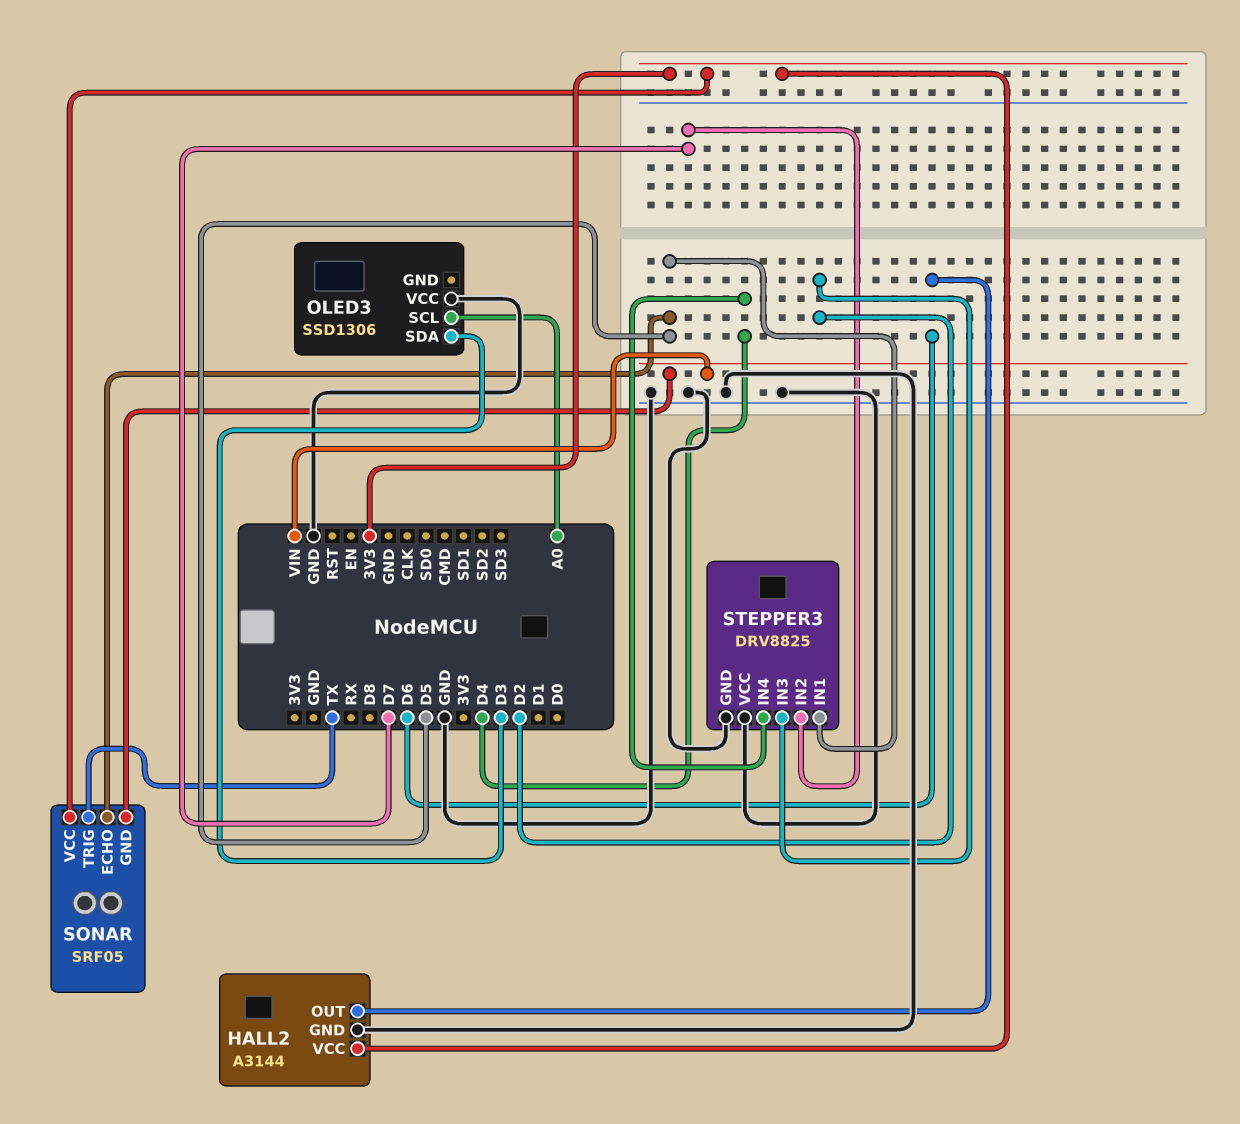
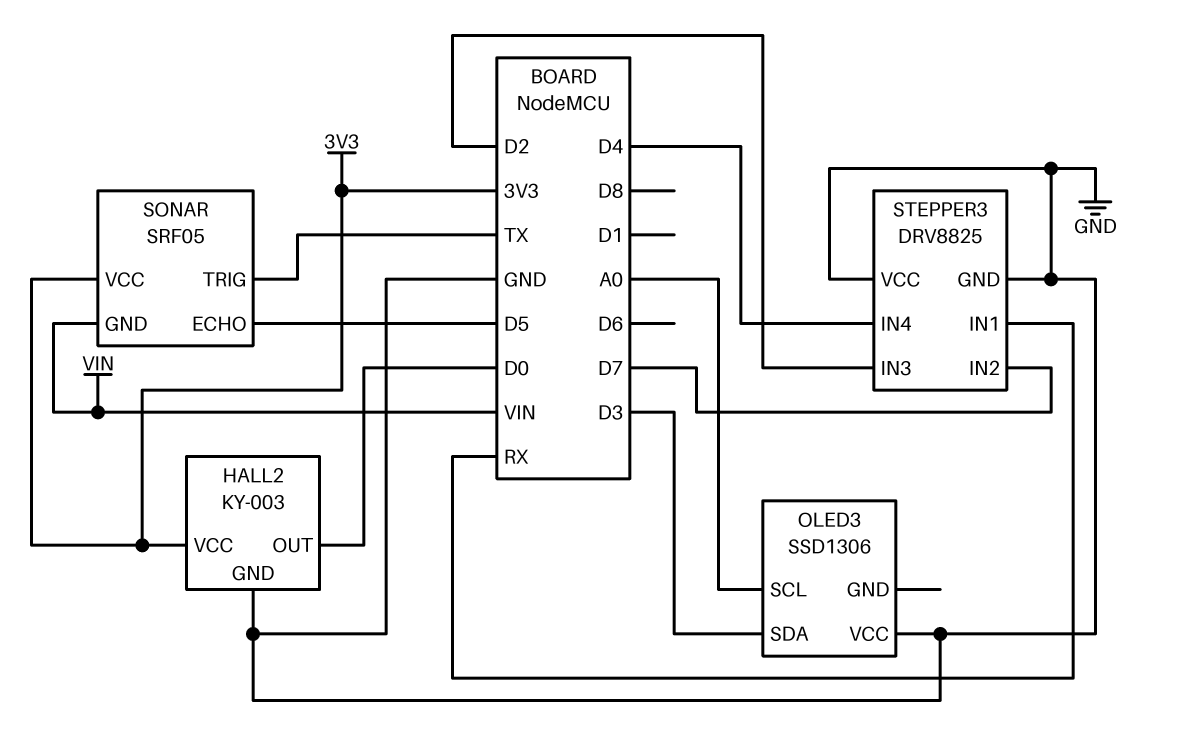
HALL2: A3144 -> KY-003
HALL2 pin OUT: D6 -> D0
STEPPER3 pin IN1: D5 -> RX

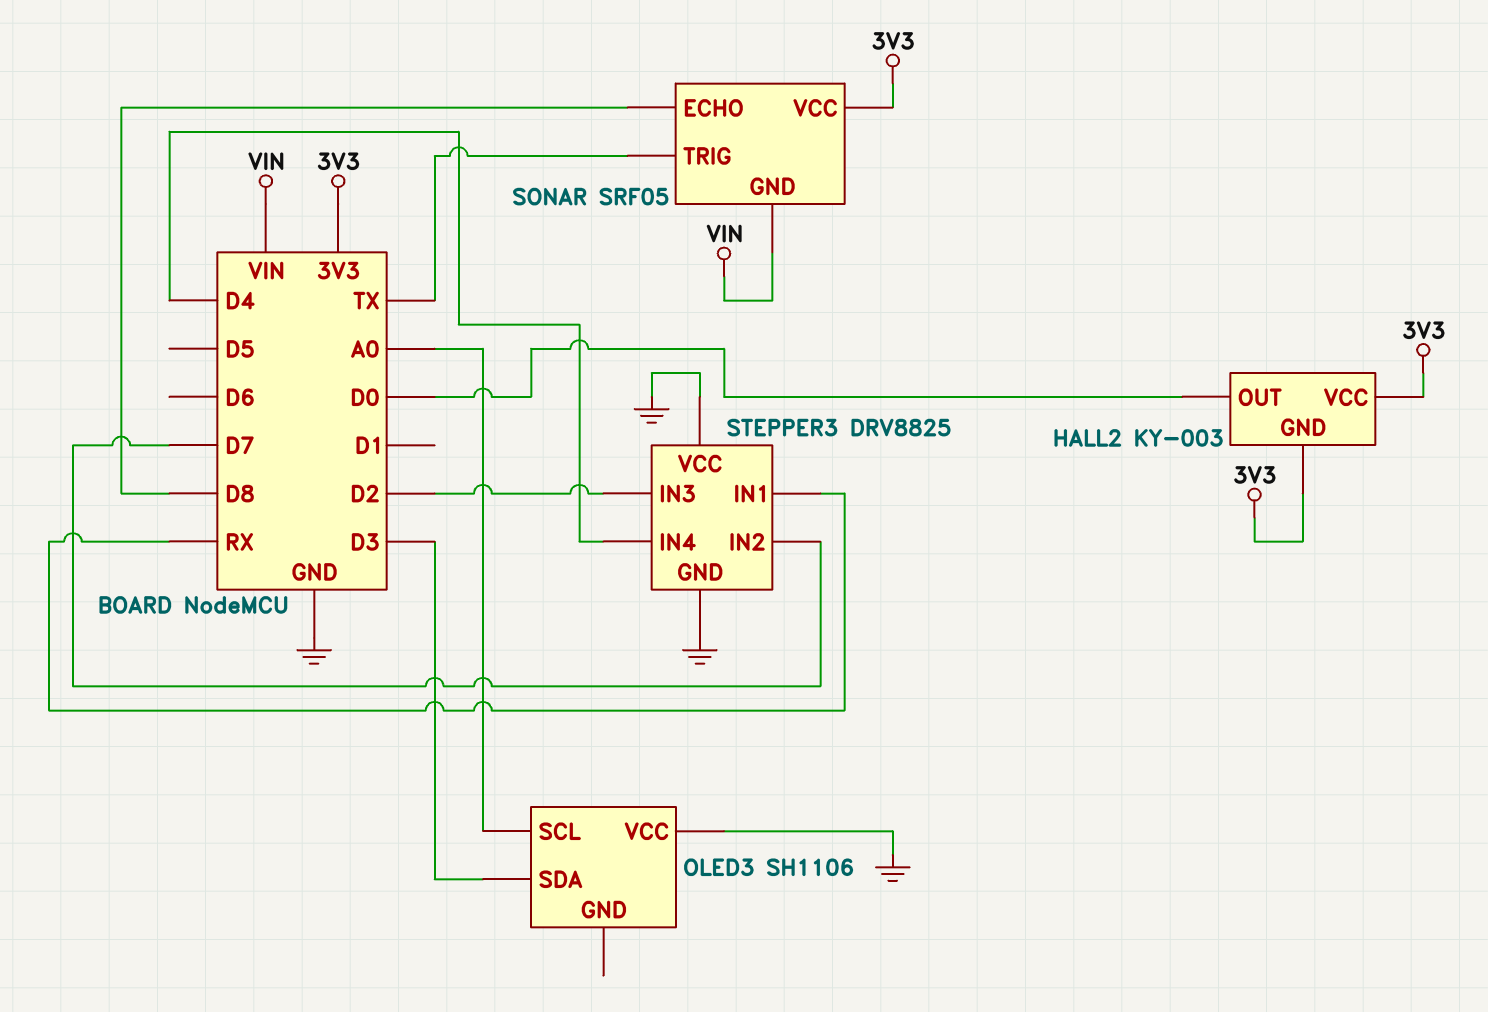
HALL2 pin GND: GND -> 3V3
OLED3: SSD1306 -> SH1106
SONAR pin ECHO: D5 -> D8

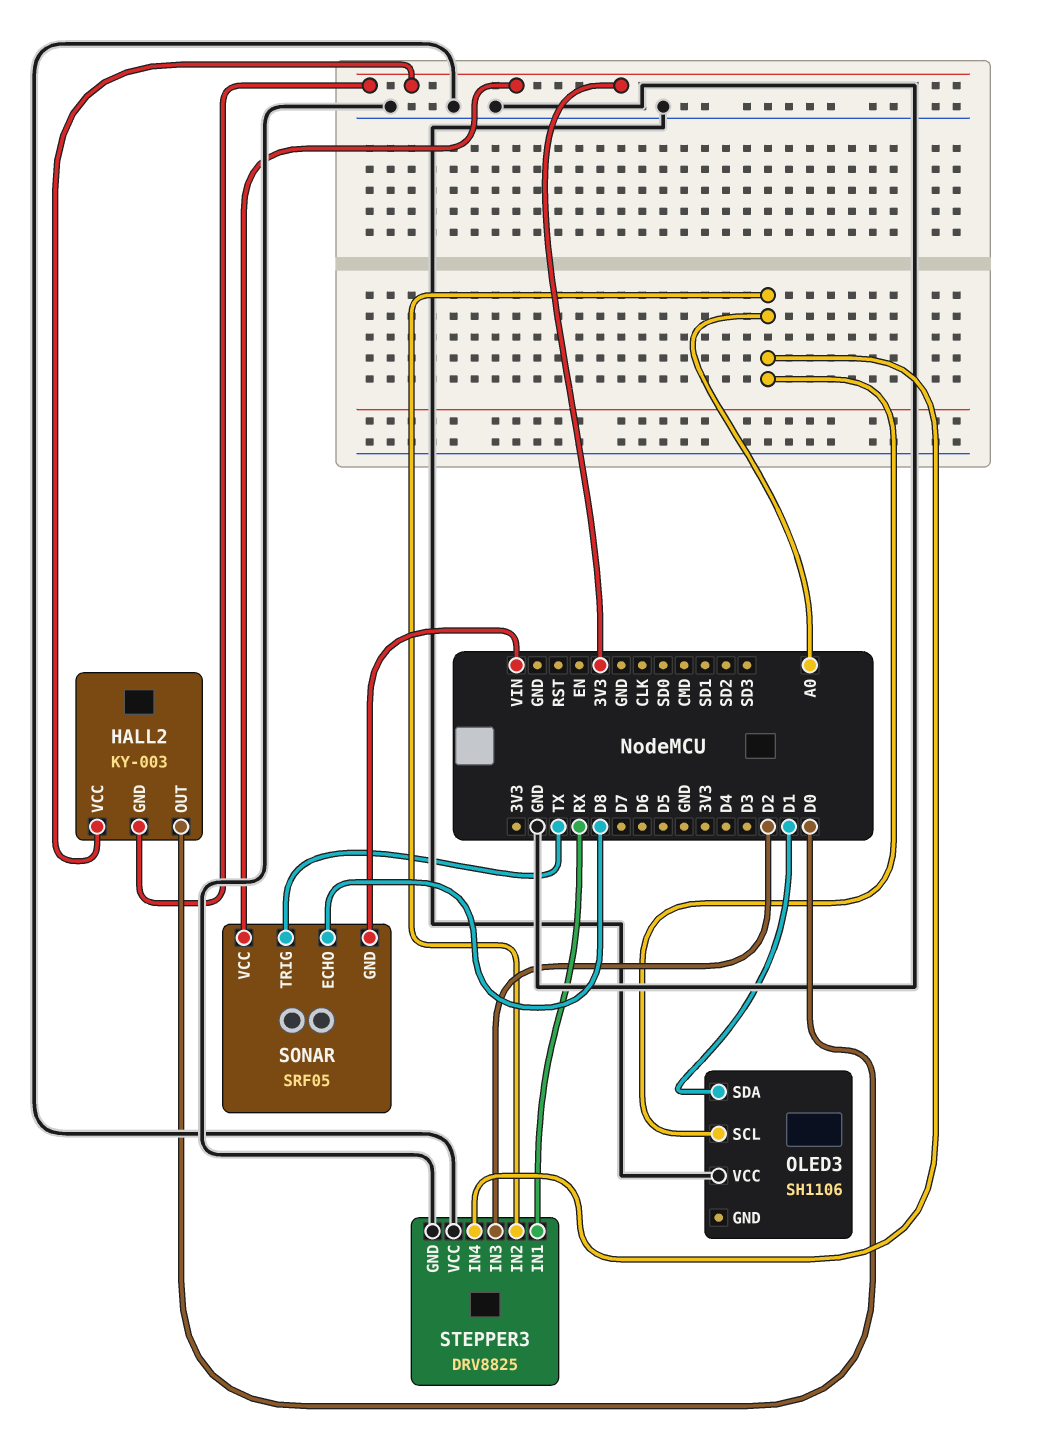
OLED3 pin SDA: D3 -> D1
STEPPER3 pin IN2: D7 -> A0
STEPPER3 pin IN4: D4 -> A0

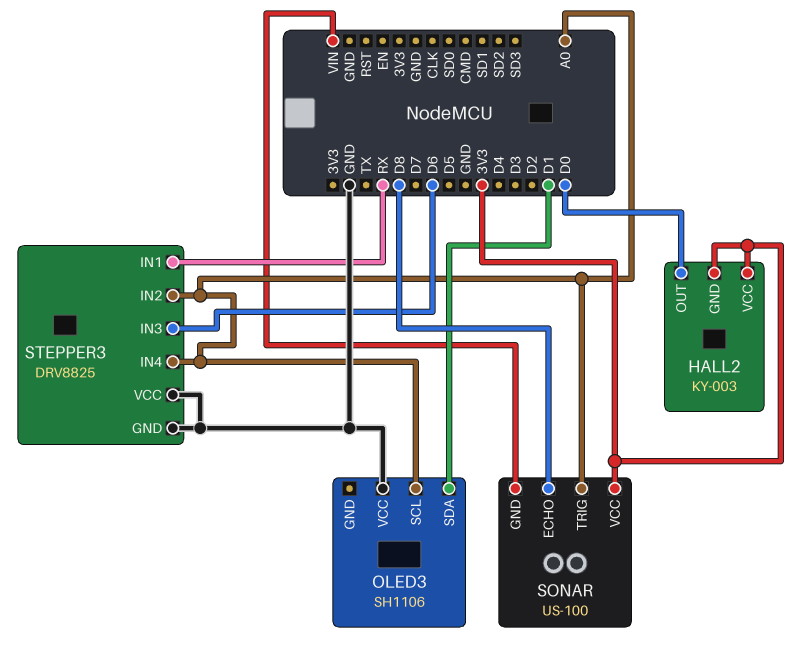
SONAR: SRF05 -> US-100
SONAR pin TRIG: TX -> A0
STEPPER3 pin IN3: D2 -> D6

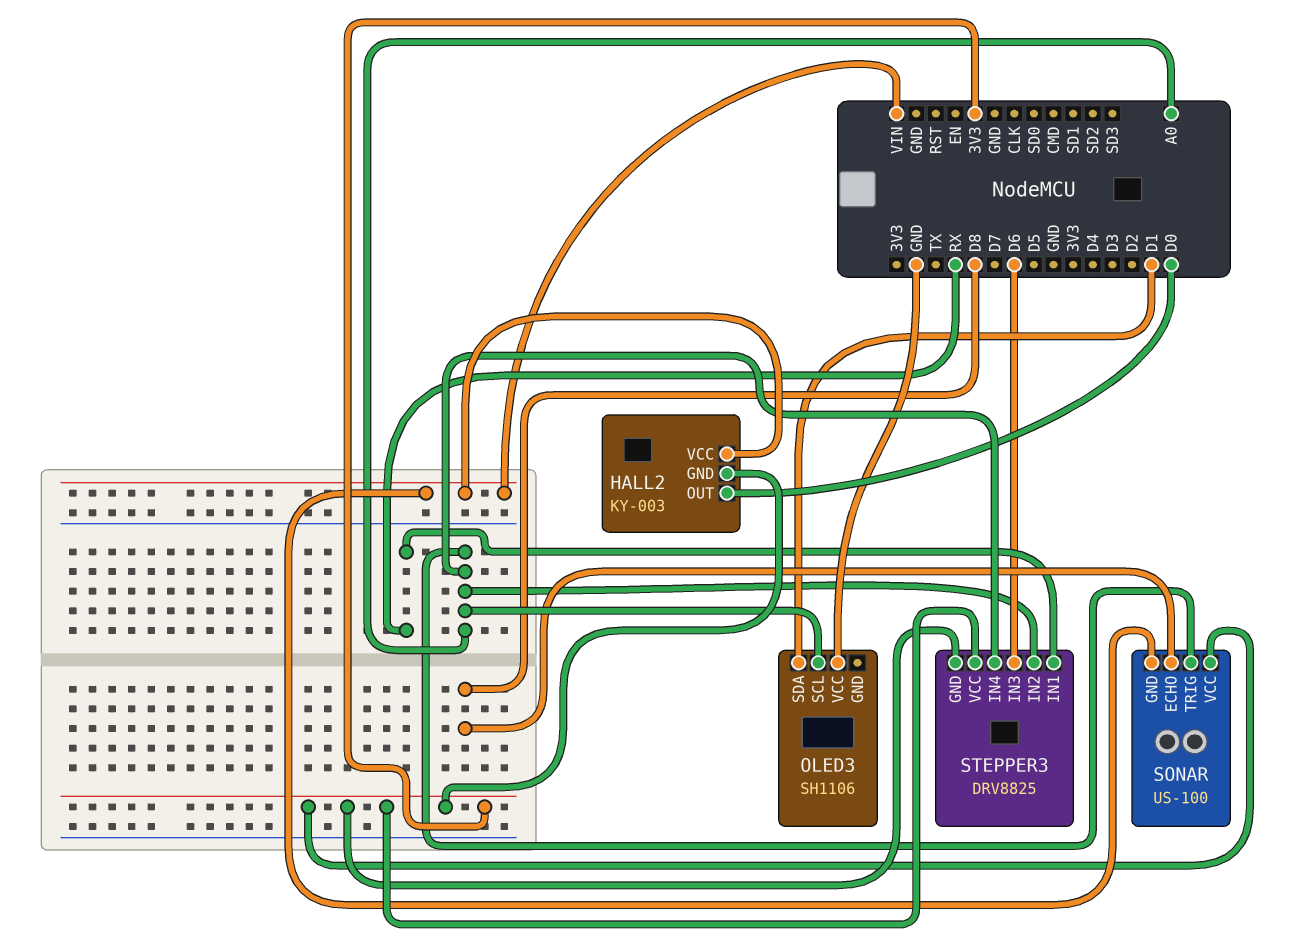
HALL2 pin VCC: 3V3 -> VIN
STEPPER3 pin GND: GND -> 3V3
STEPPER3 pin VCC: GND -> 3V3

